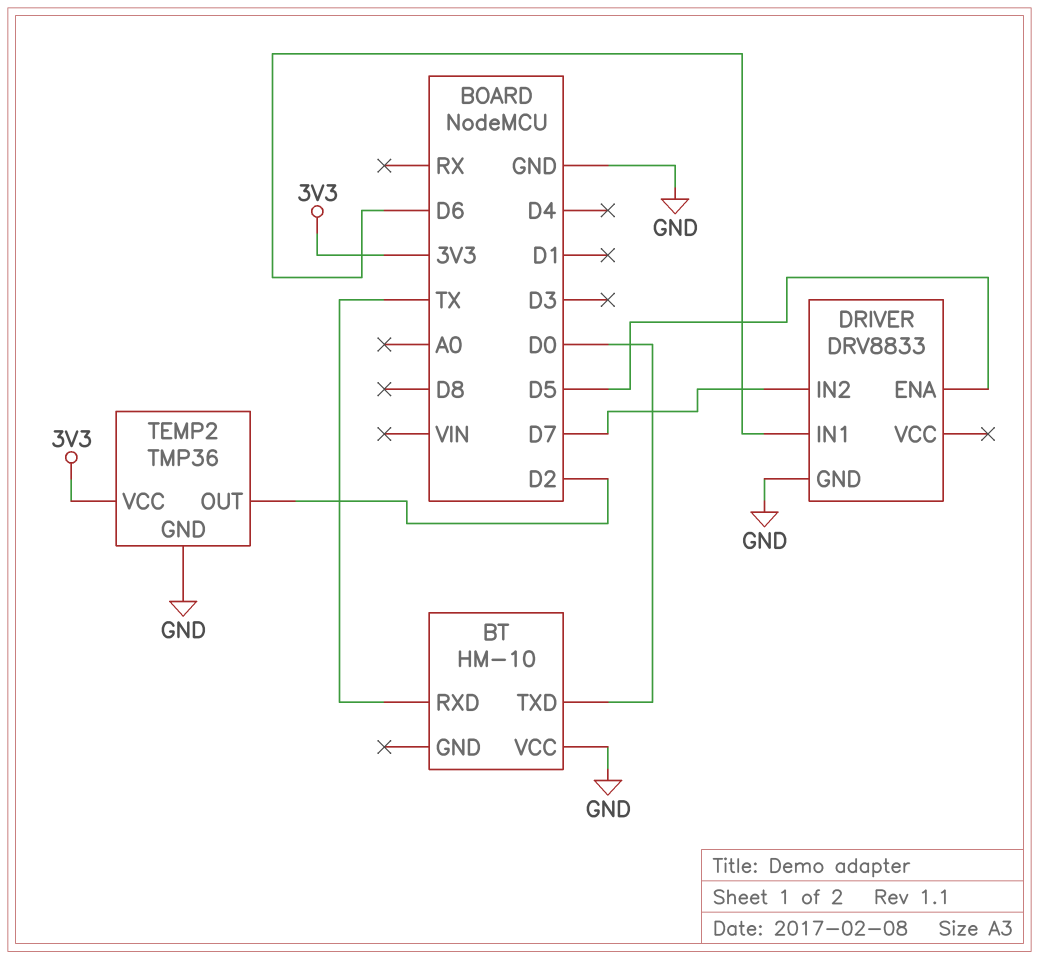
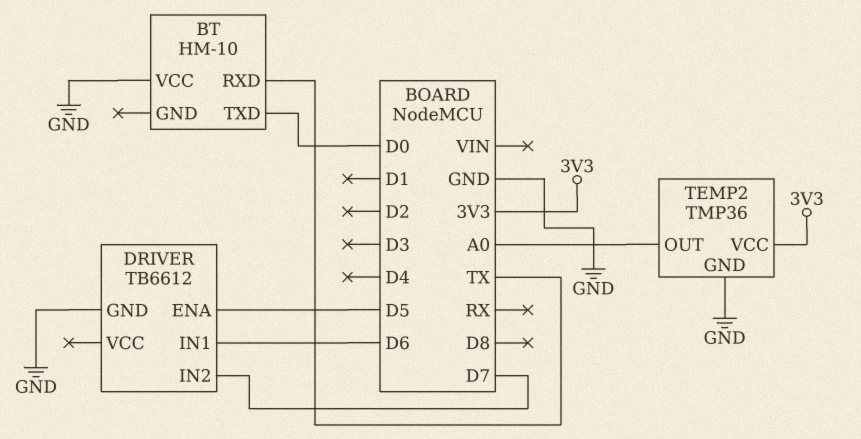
DRIVER: DRV8833 -> TB6612
TEMP2 pin OUT: D2 -> A0

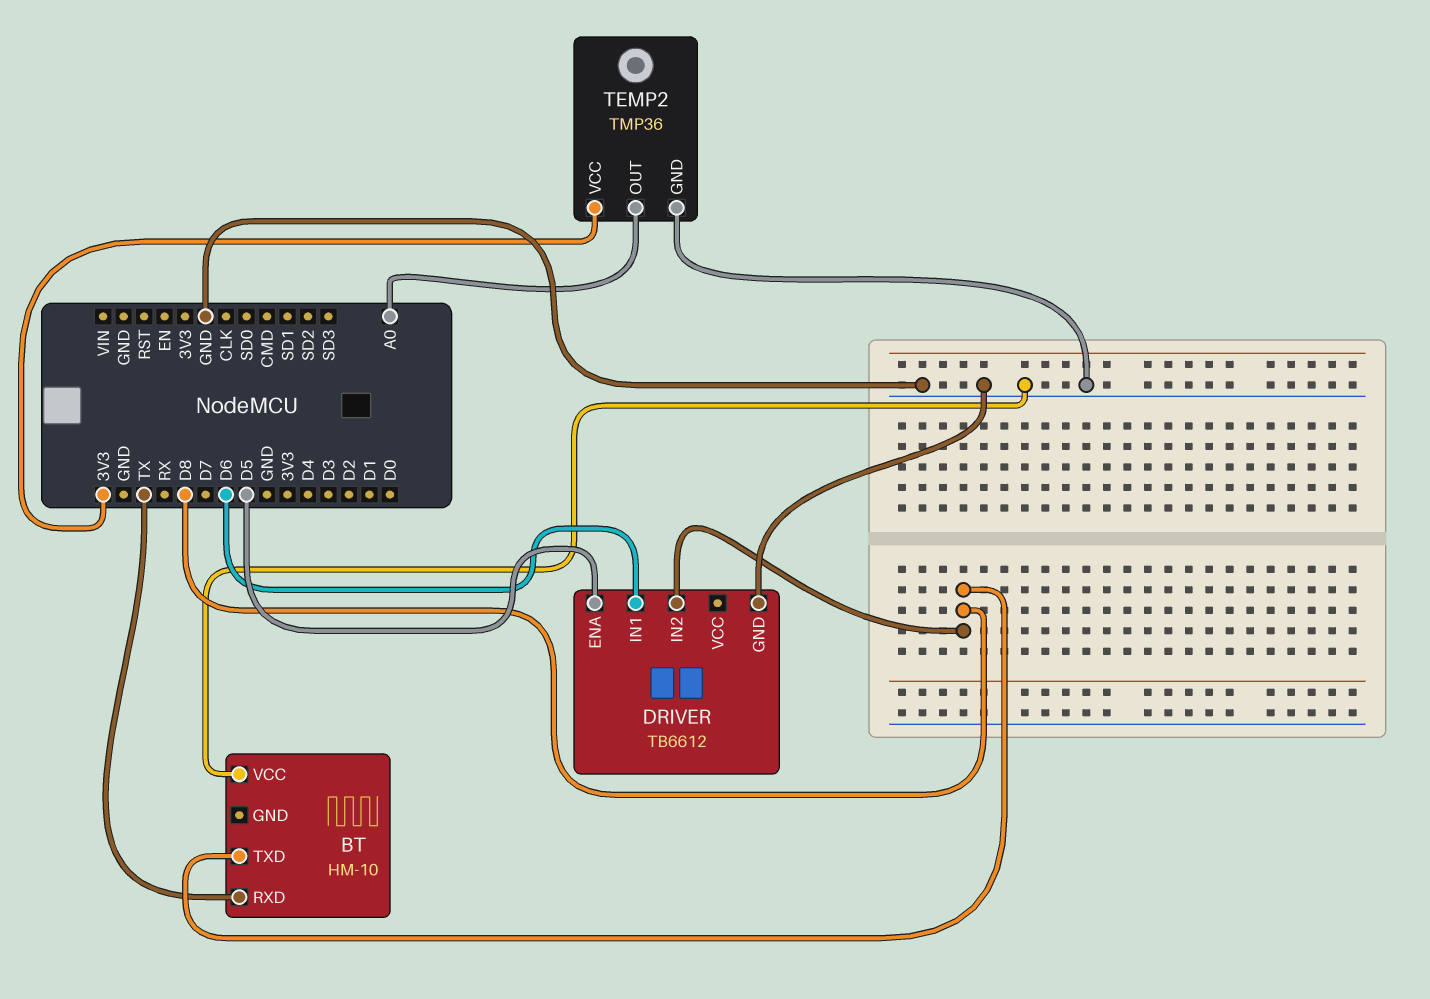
BT pin TXD: D0 -> D8
DRIVER pin IN2: D7 -> D8

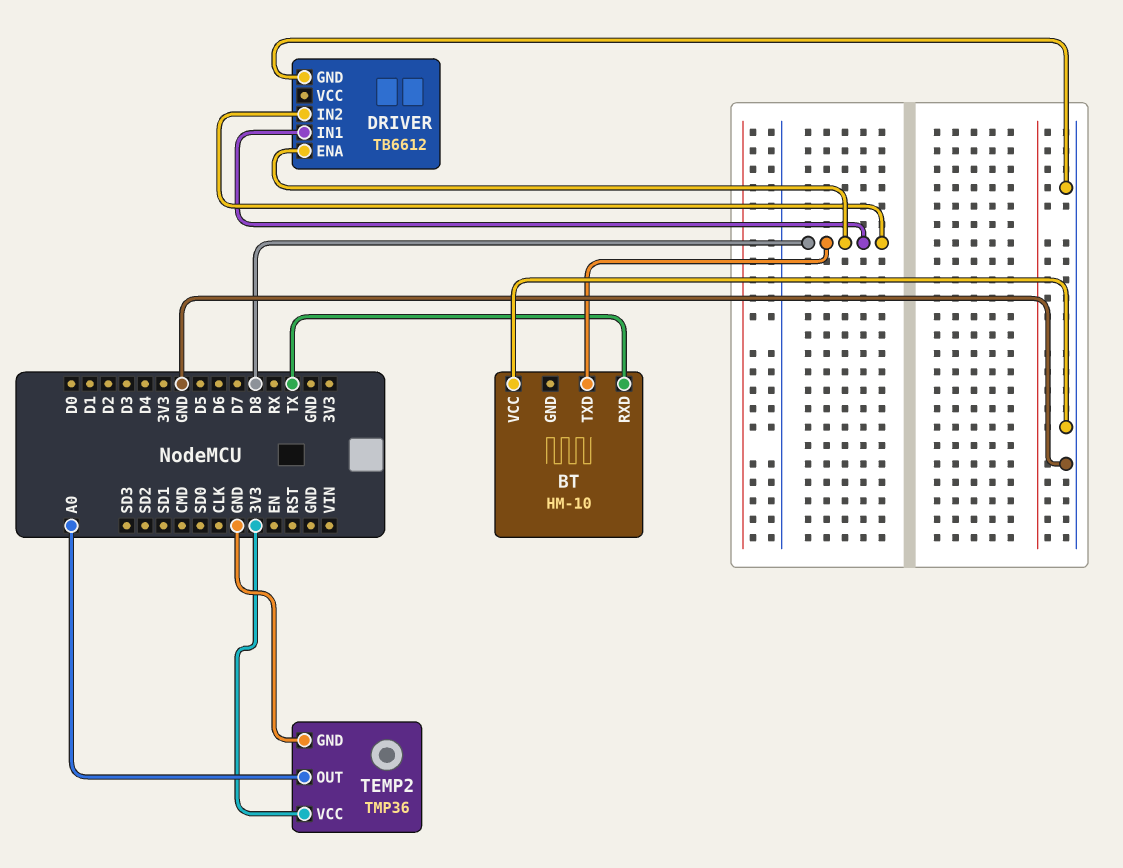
DRIVER pin ENA: D5 -> D8
DRIVER pin IN1: D6 -> D8

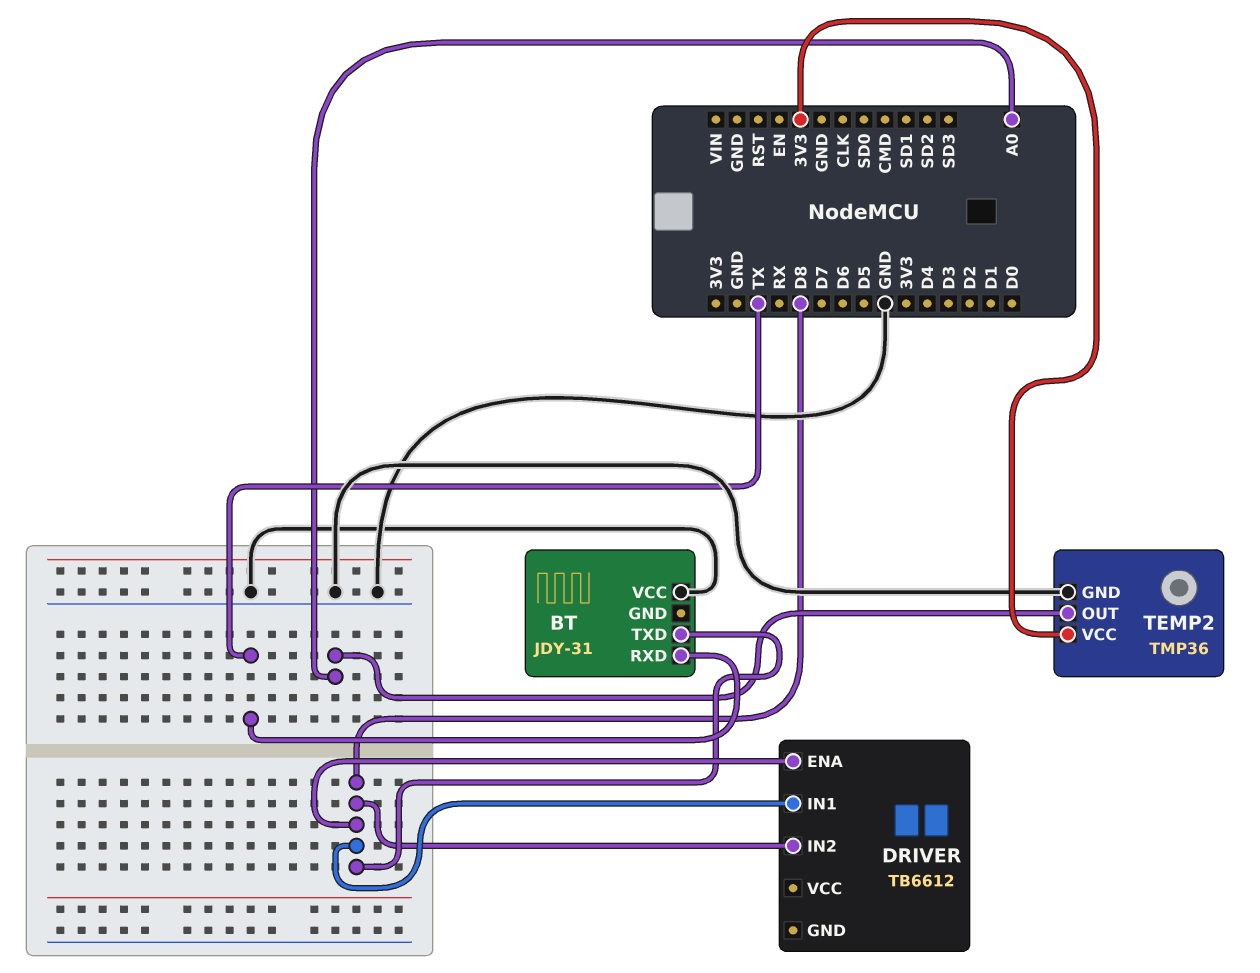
BT: HM-10 -> JDY-31
DRIVER pin GND: GND -> none

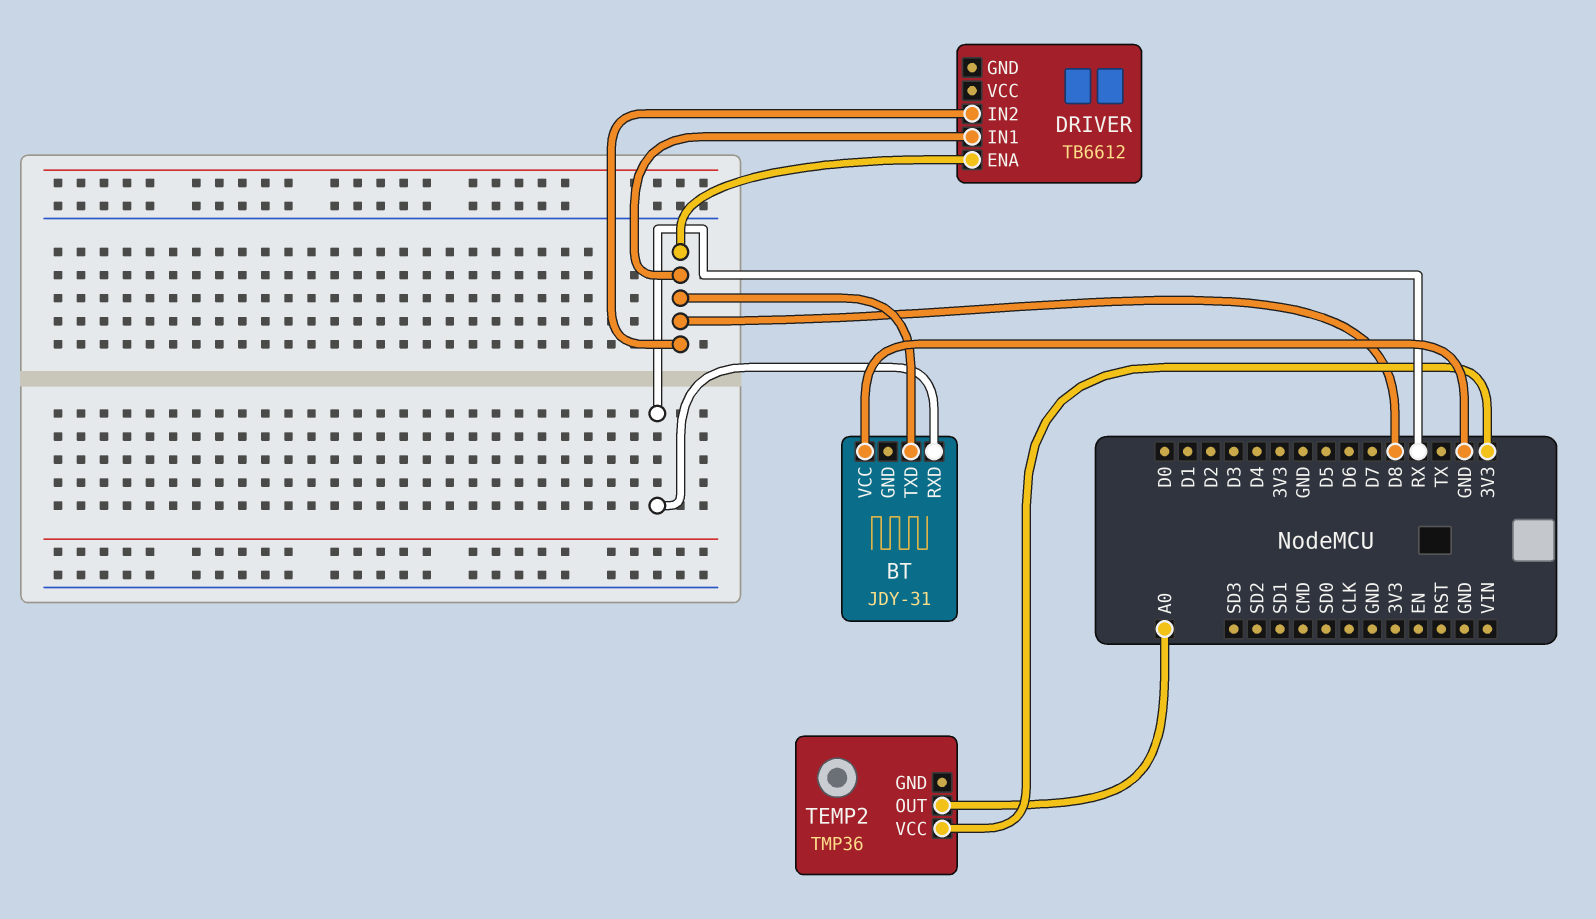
BT pin RXD: TX -> RX
TEMP2 pin GND: GND -> none

